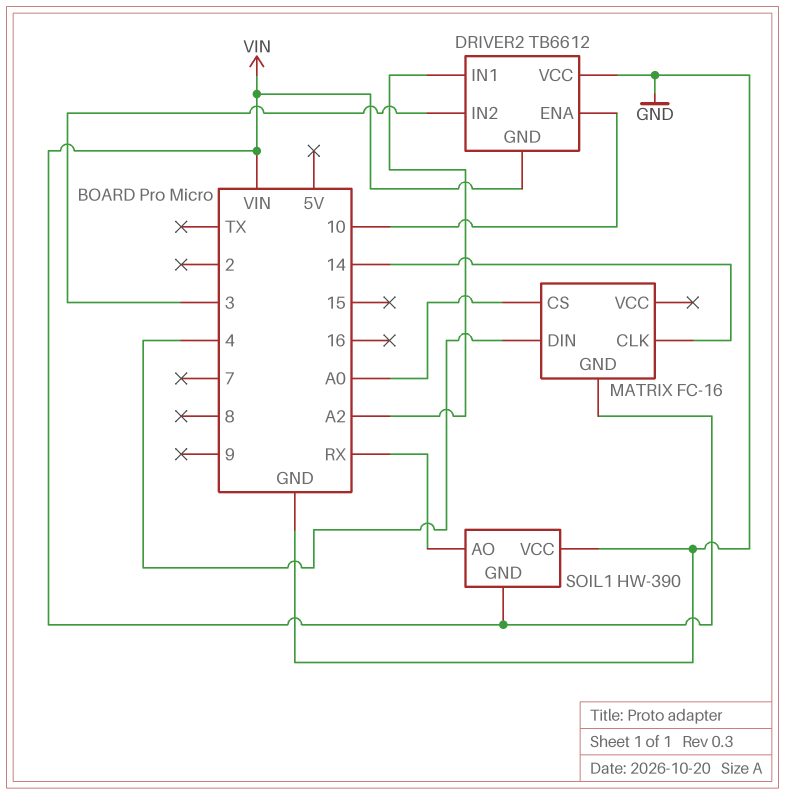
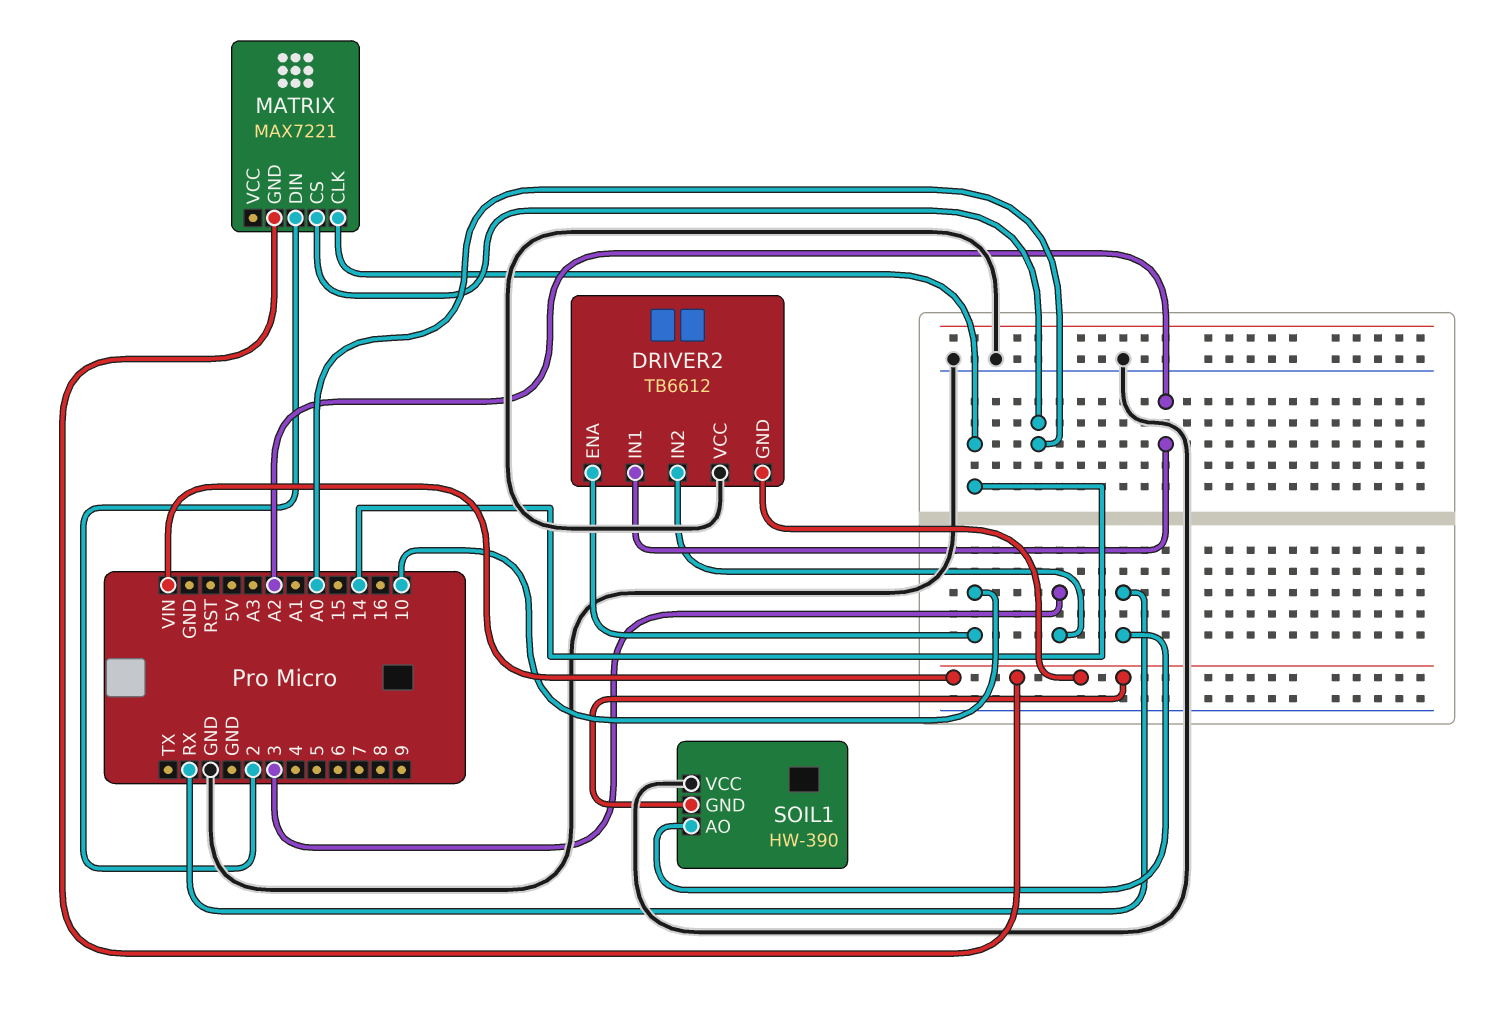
MATRIX: FC-16 -> MAX7221
MATRIX pin DIN: 4 -> 2

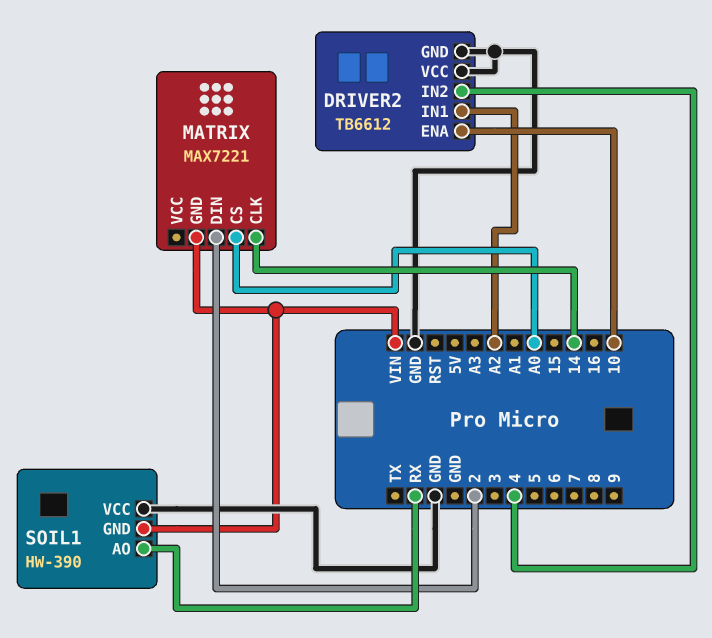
DRIVER2 pin GND: VIN -> GND
DRIVER2 pin IN2: 3 -> 4

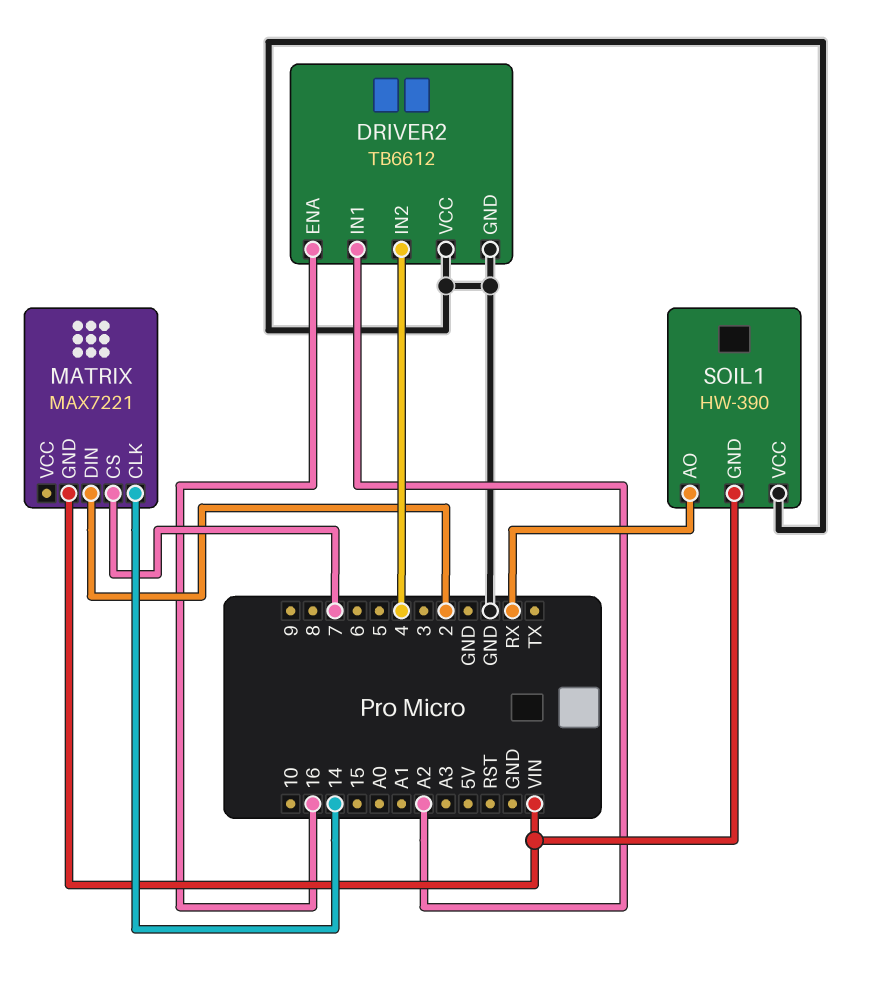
DRIVER2 pin ENA: 10 -> 16
MATRIX pin CS: A0 -> 7

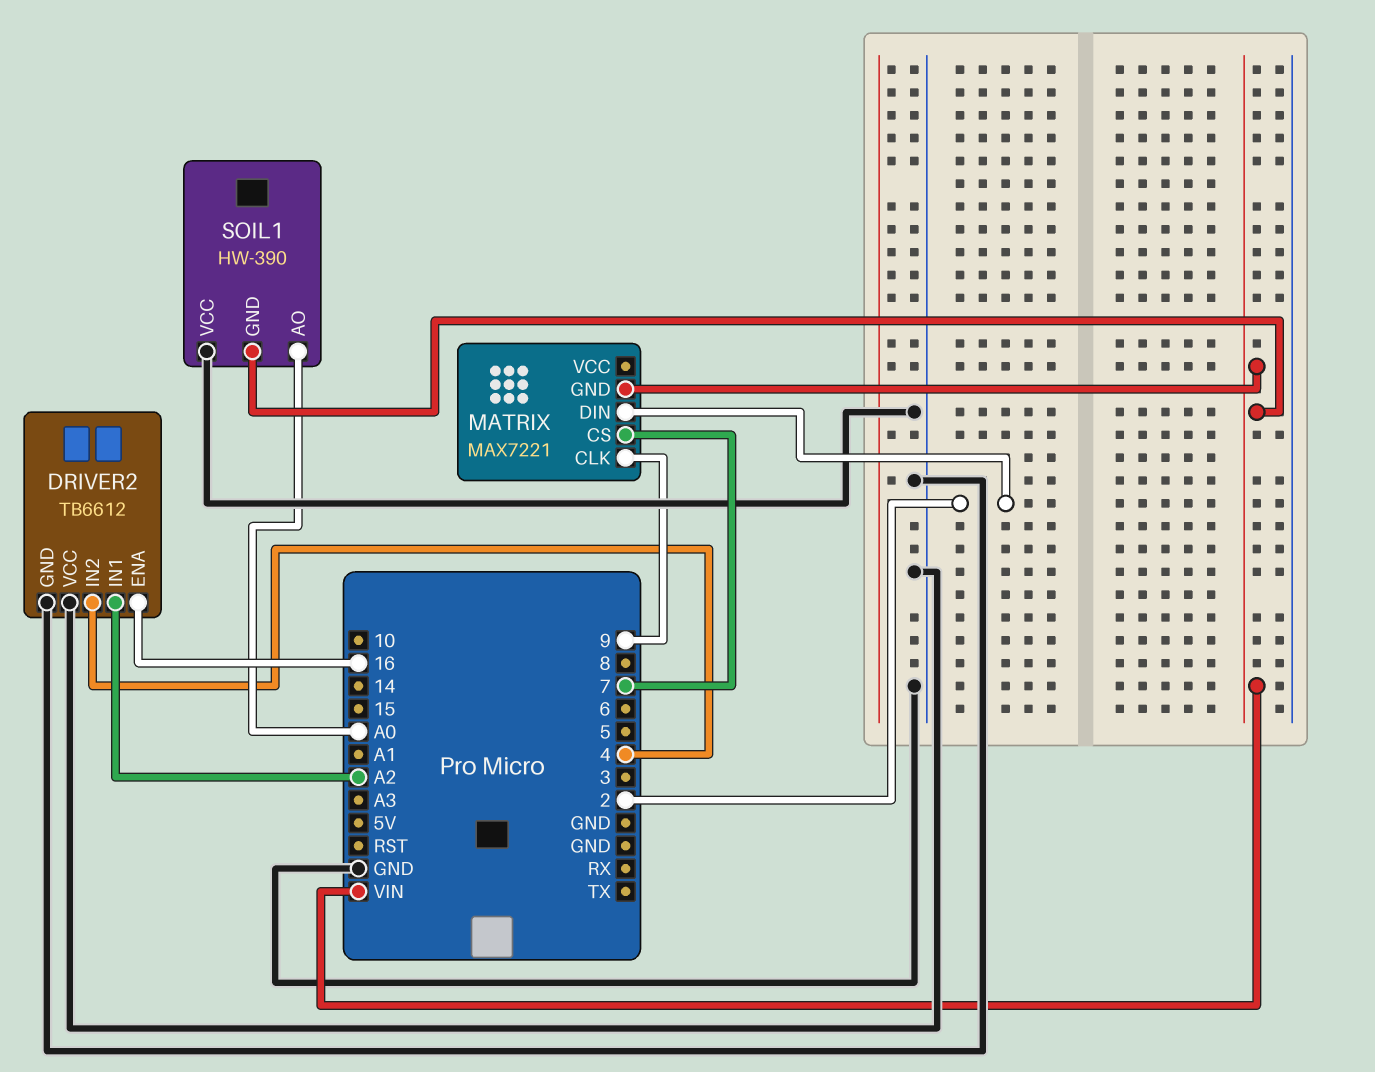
MATRIX pin CLK: 14 -> 9
SOIL1 pin AO: RX -> A0

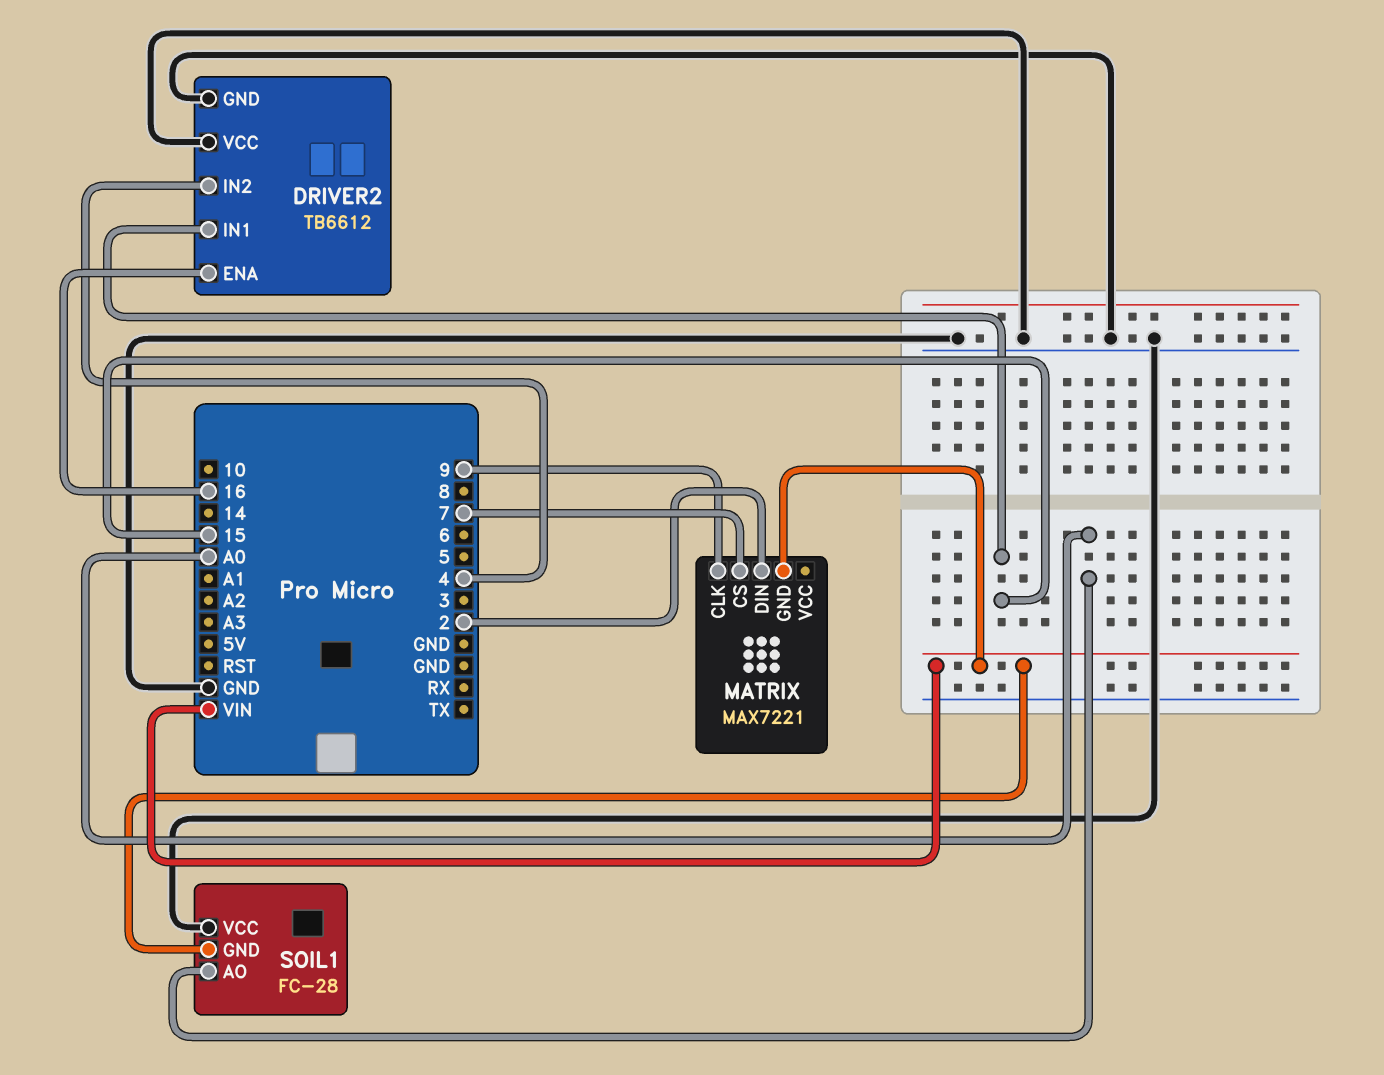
DRIVER2 pin IN1: A2 -> 15
SOIL1: HW-390 -> FC-28

